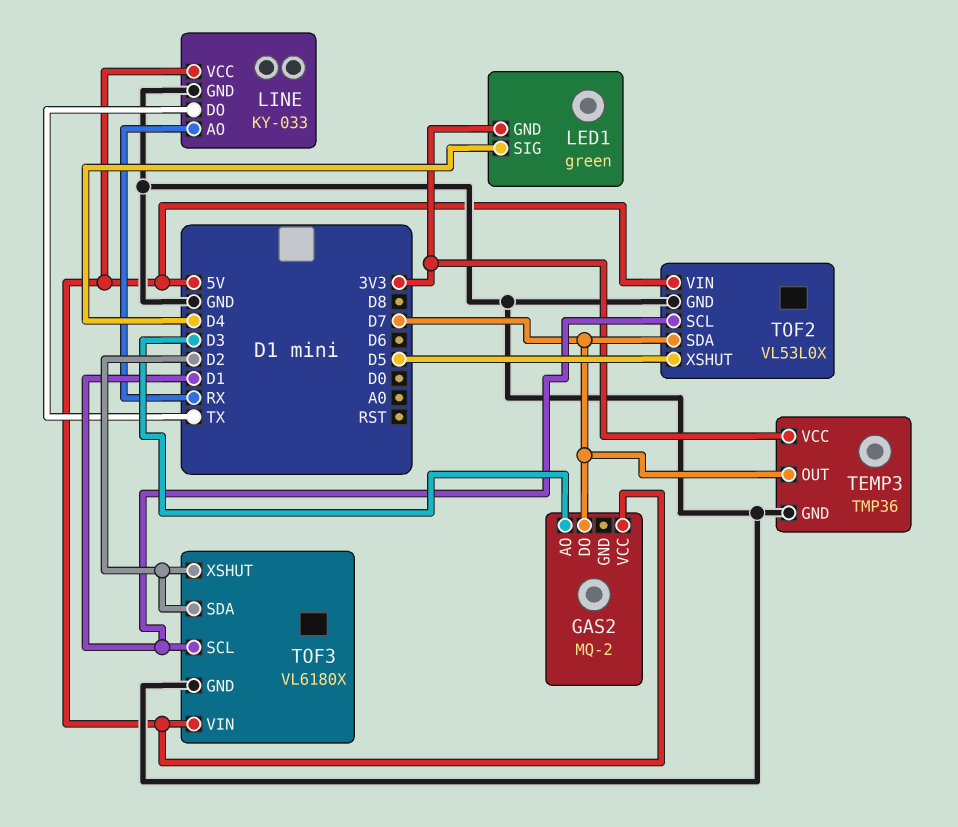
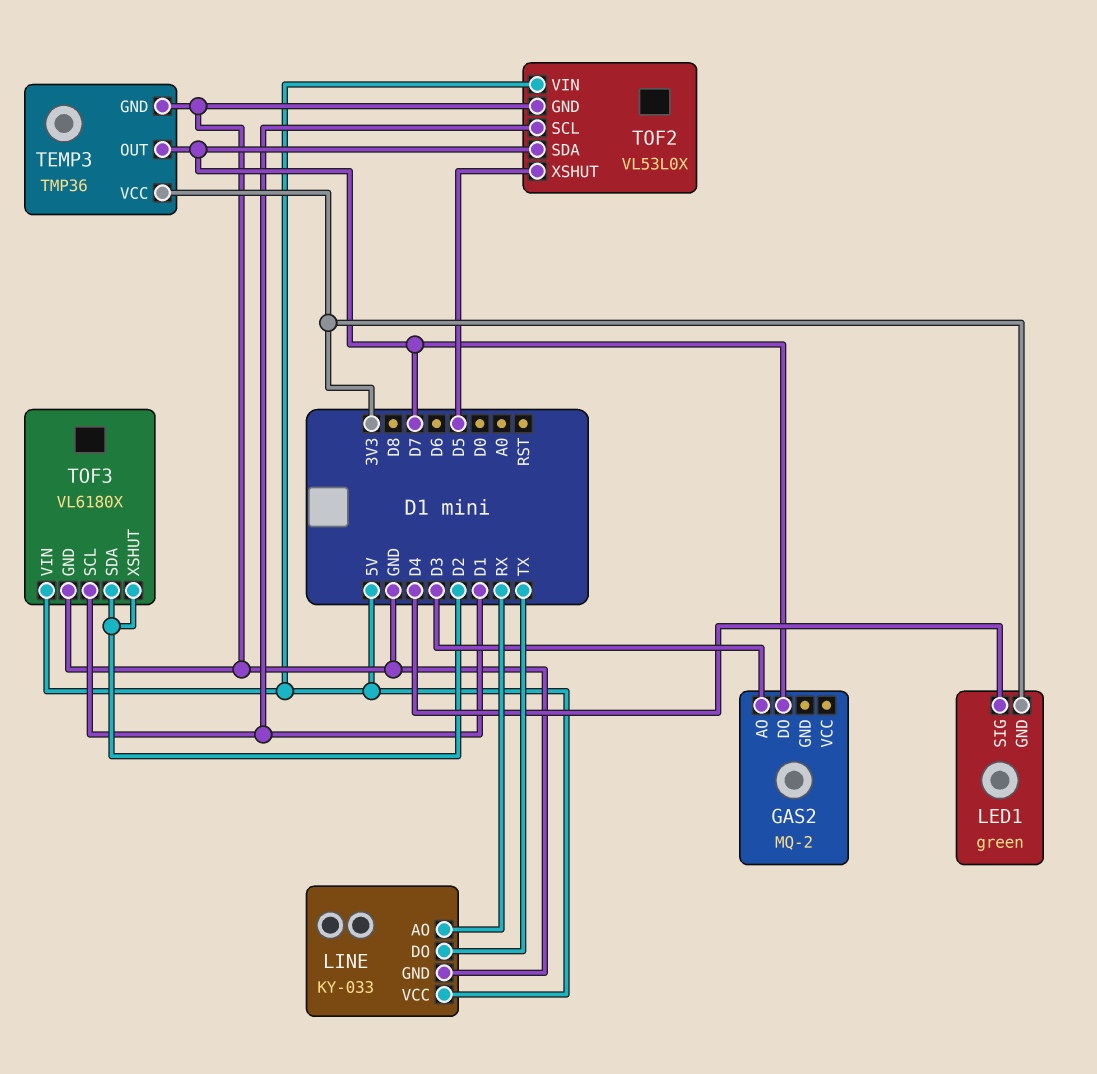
GAS2 pin VCC: 5V -> none

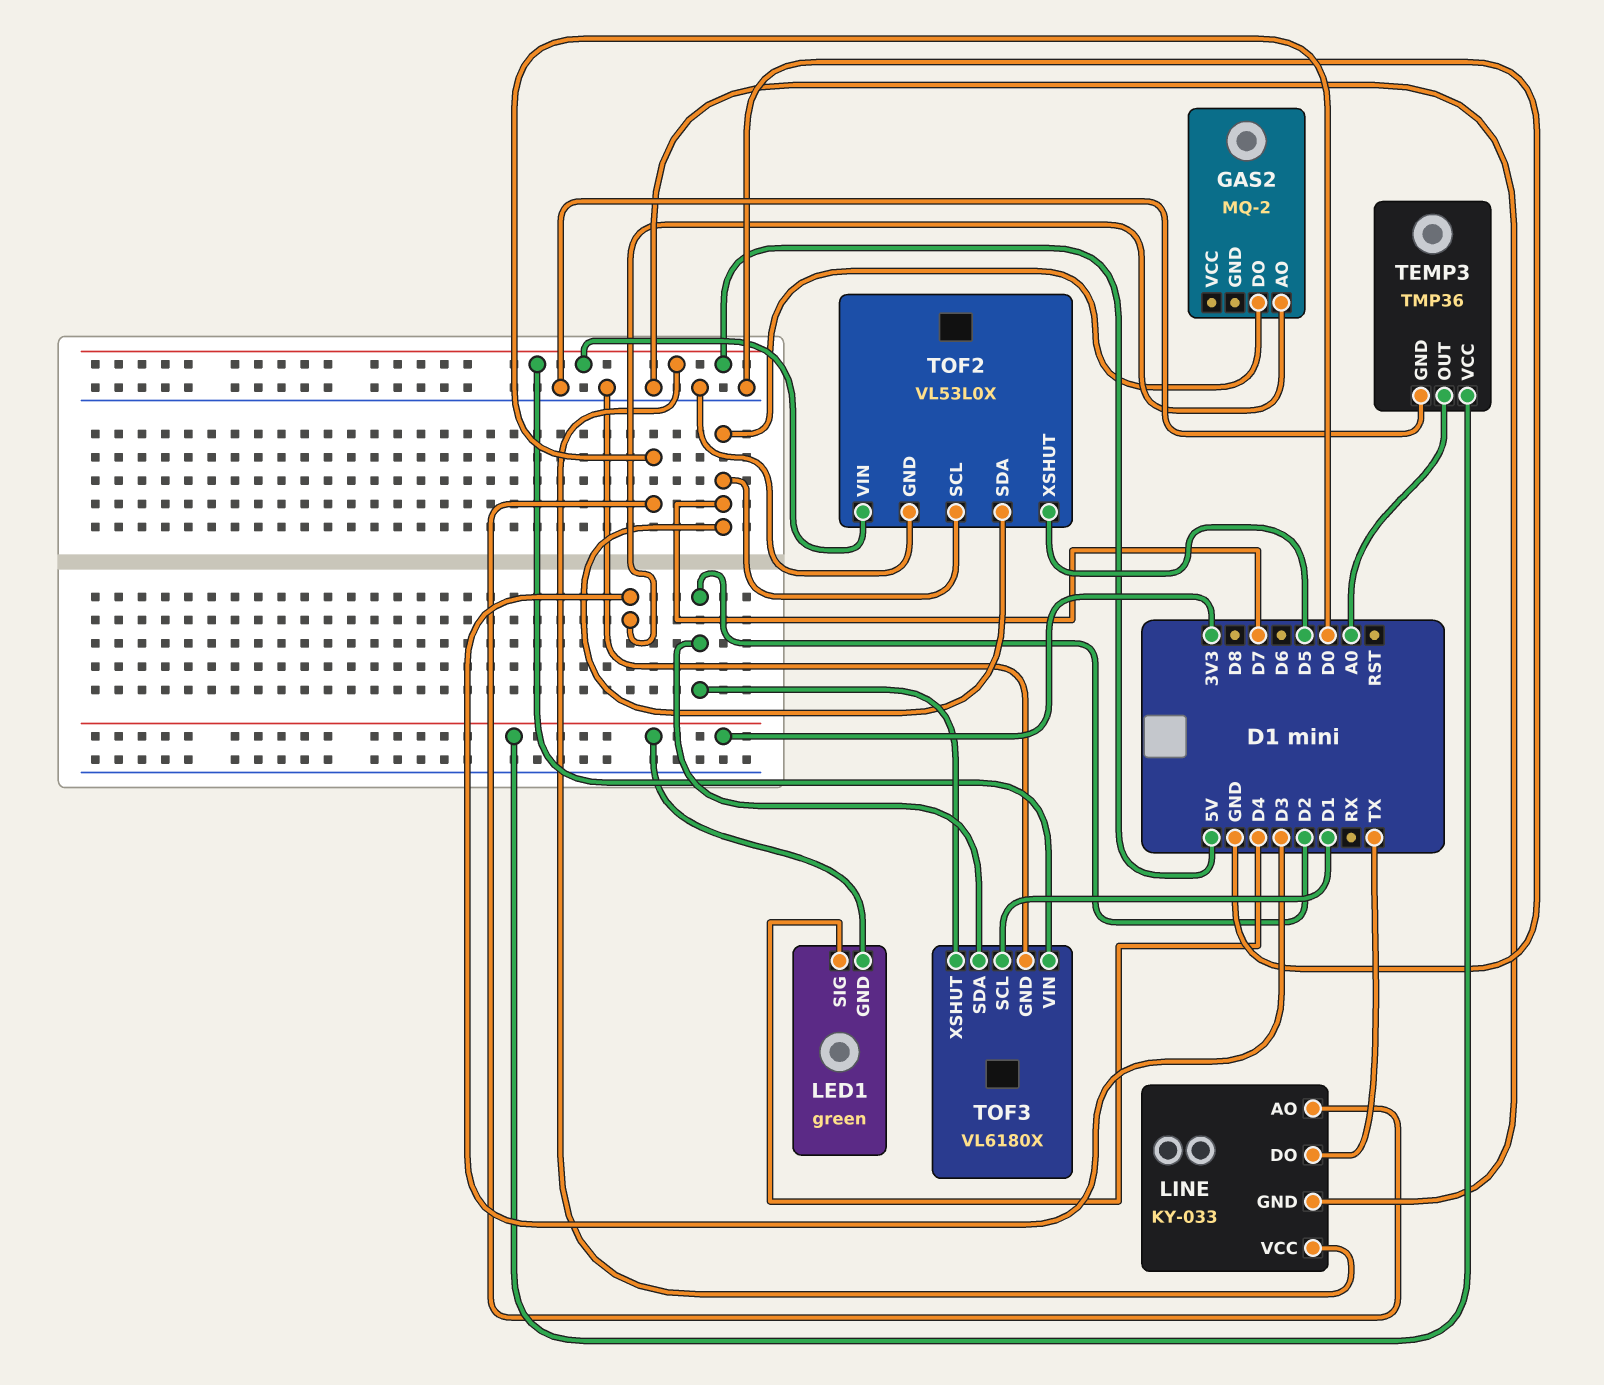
LINE pin AO: RX -> D0
TEMP3 pin OUT: D7 -> A0
TOF2 pin SCL: D1 -> D7

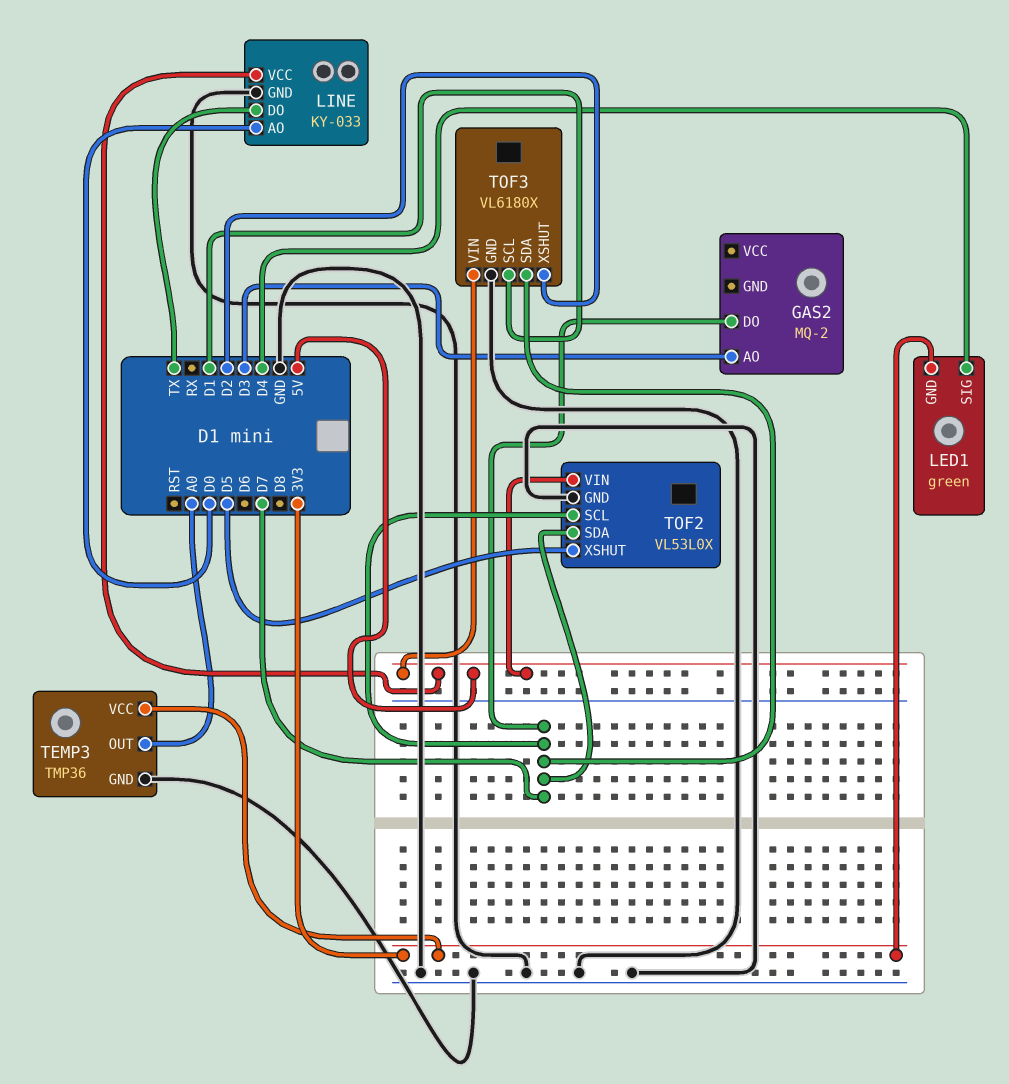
TOF3 pin SDA: D2 -> D7

